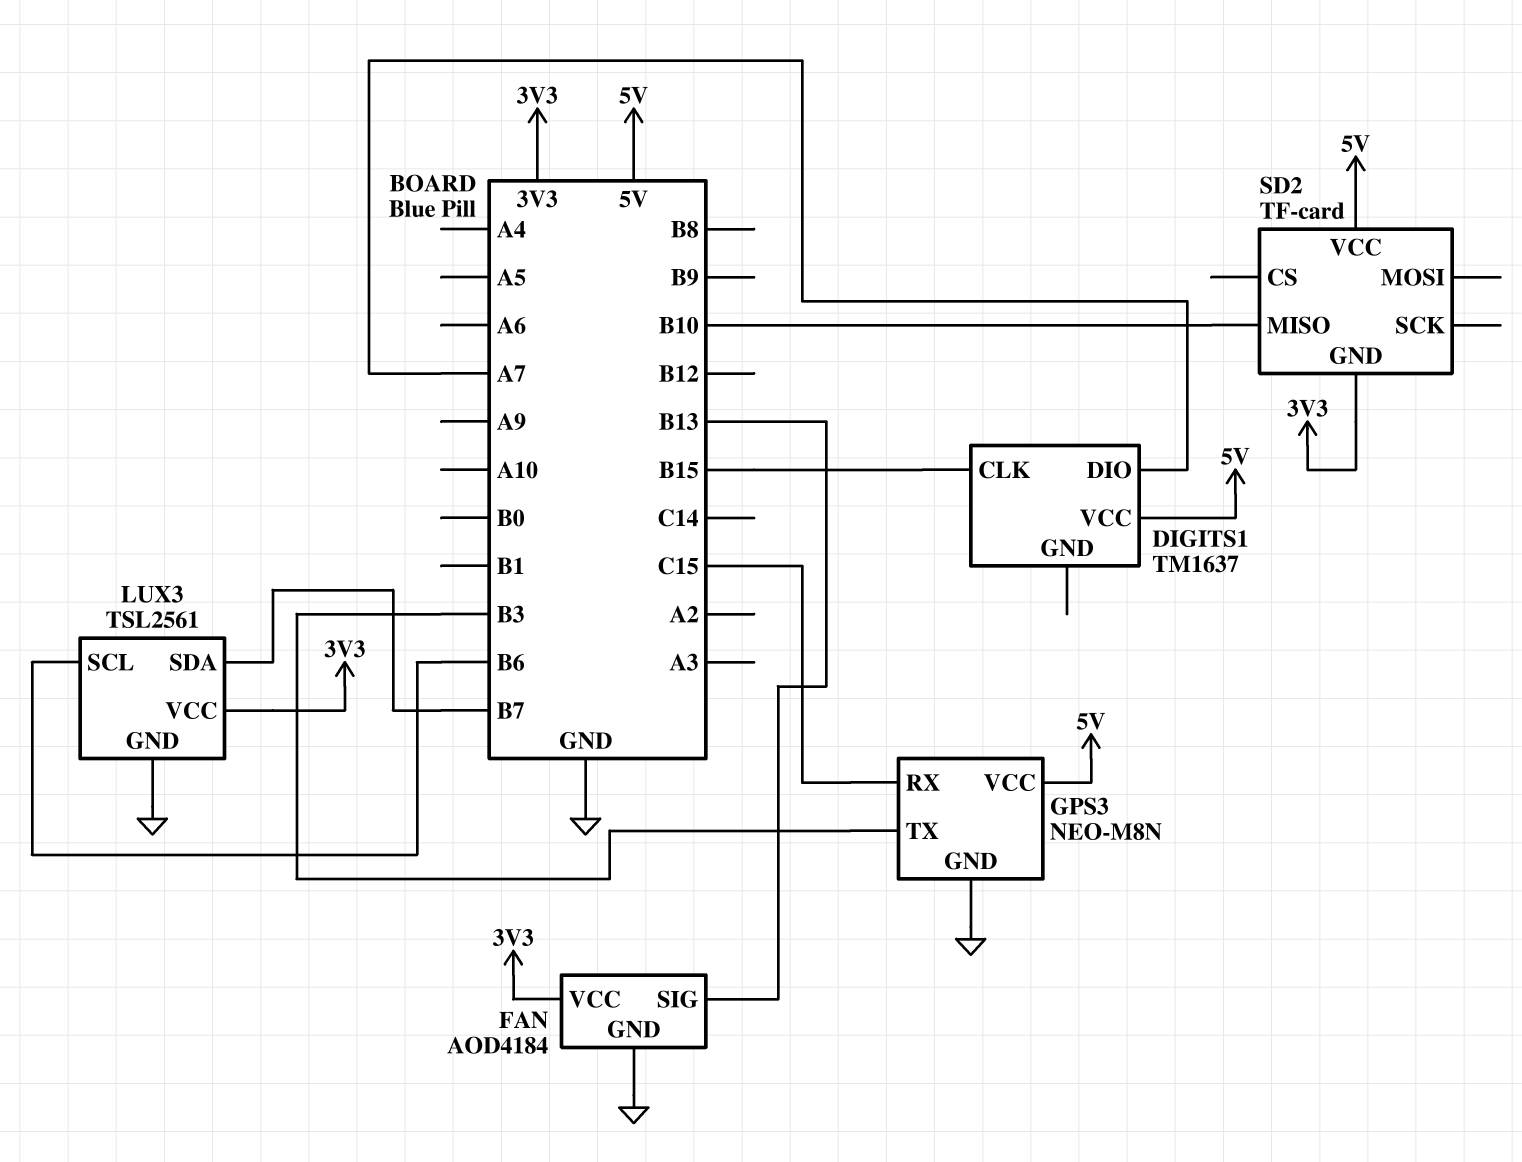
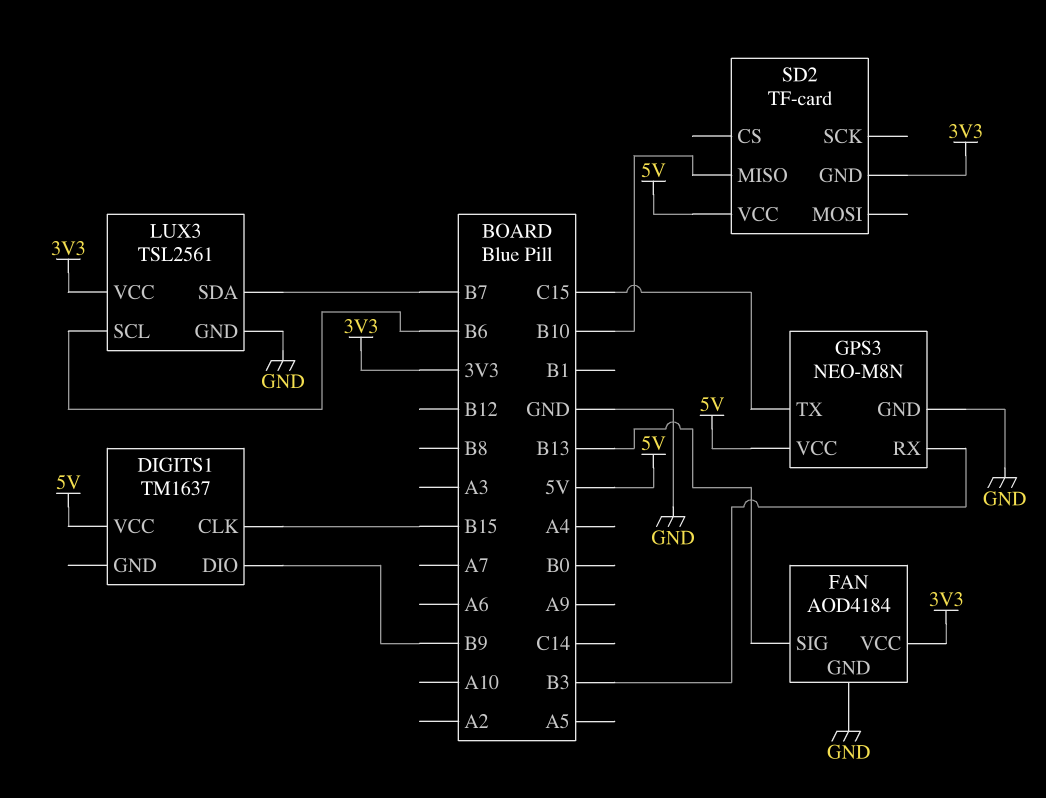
DIGITS1 pin DIO: A7 -> B9
GPS3 pin RX: C15 -> B3
GPS3 pin TX: B3 -> C15

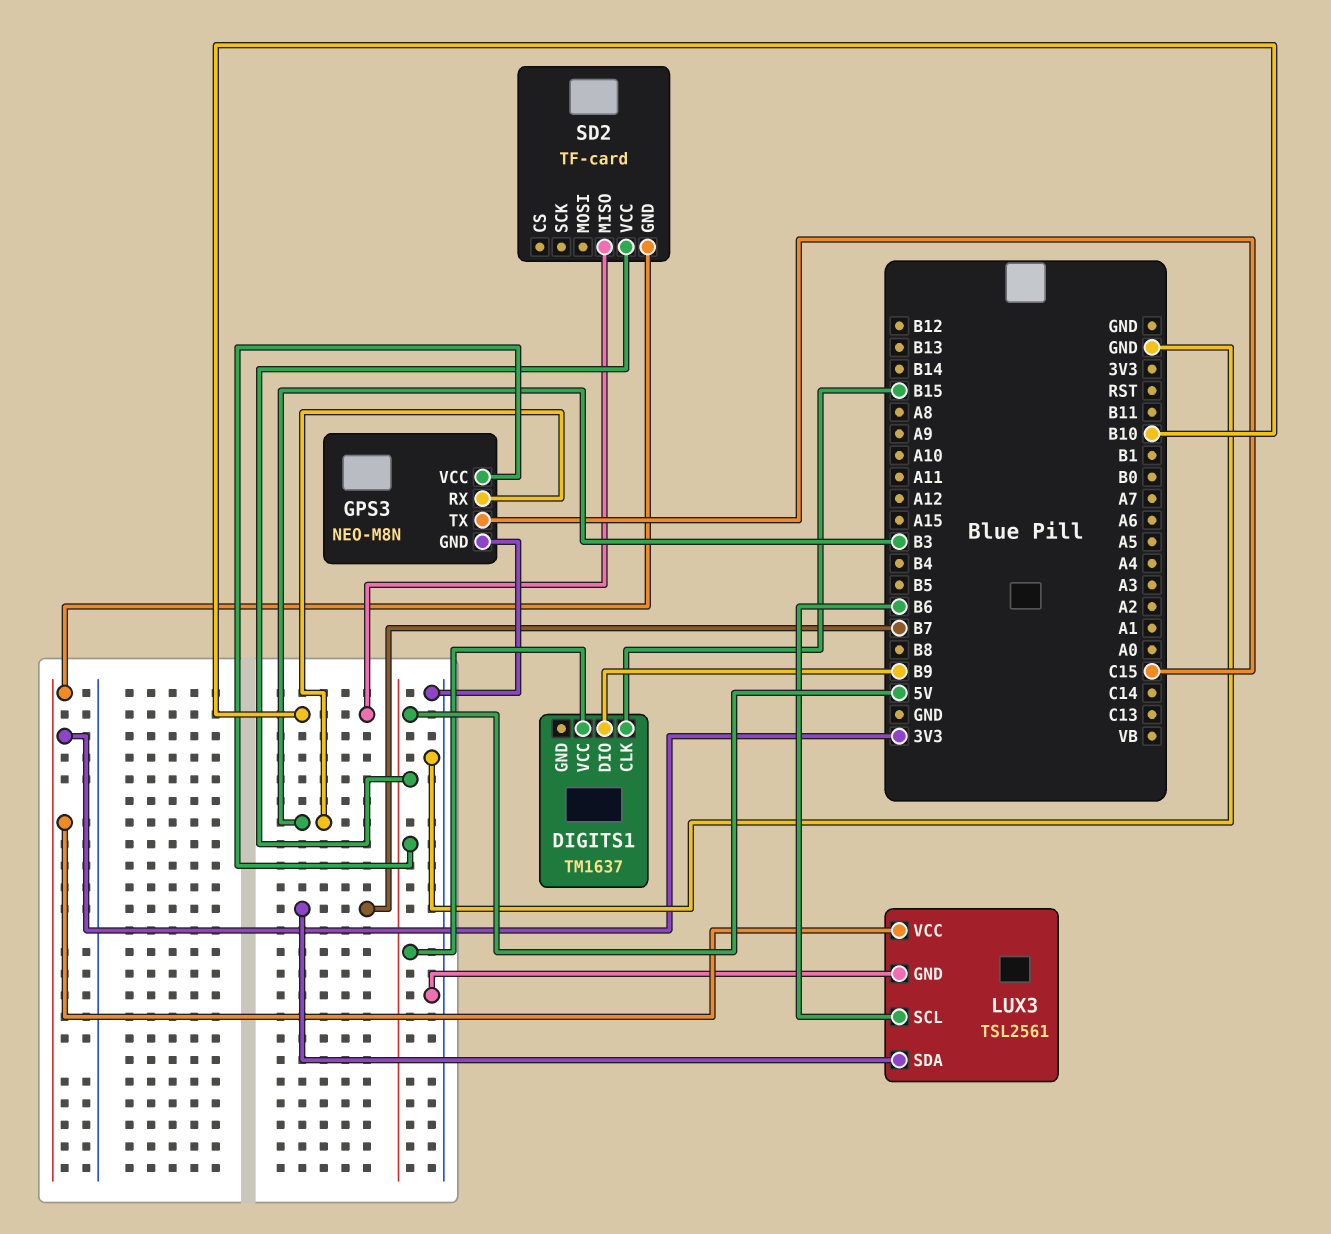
FAN: AOD4184 -> none
FAN pin GND: GND -> none
FAN pin SIG: B13 -> none
FAN pin VCC: 3V3 -> none

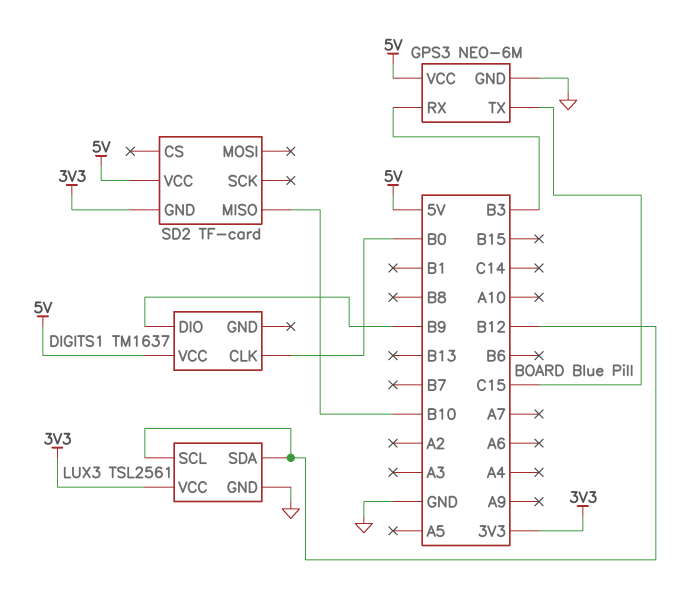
DIGITS1 pin CLK: B15 -> B0
GPS3: NEO-M8N -> NEO-6M
LUX3 pin SCL: B6 -> B12
LUX3 pin SDA: B7 -> B12

